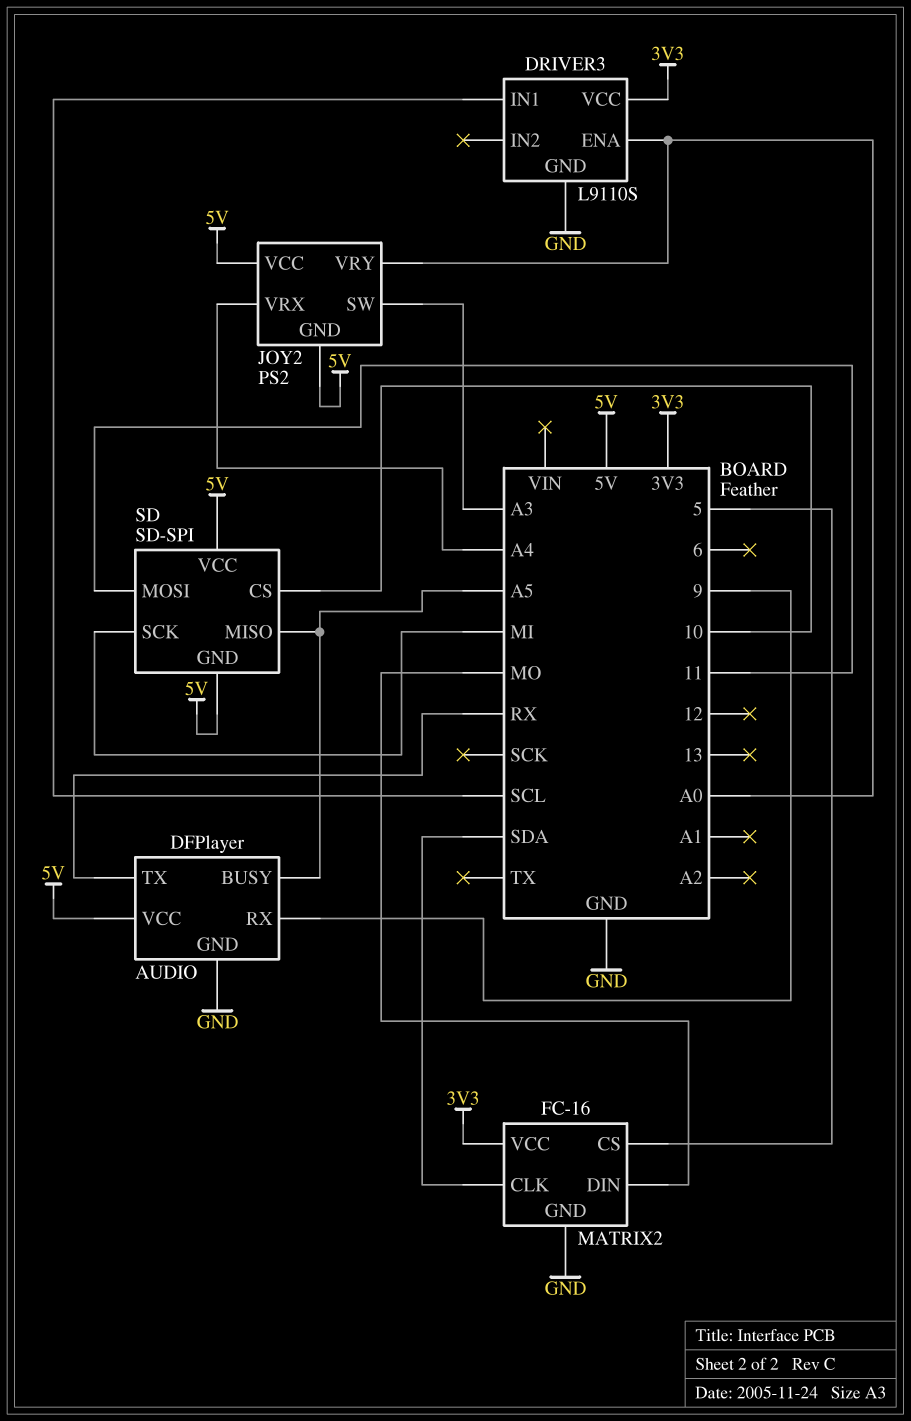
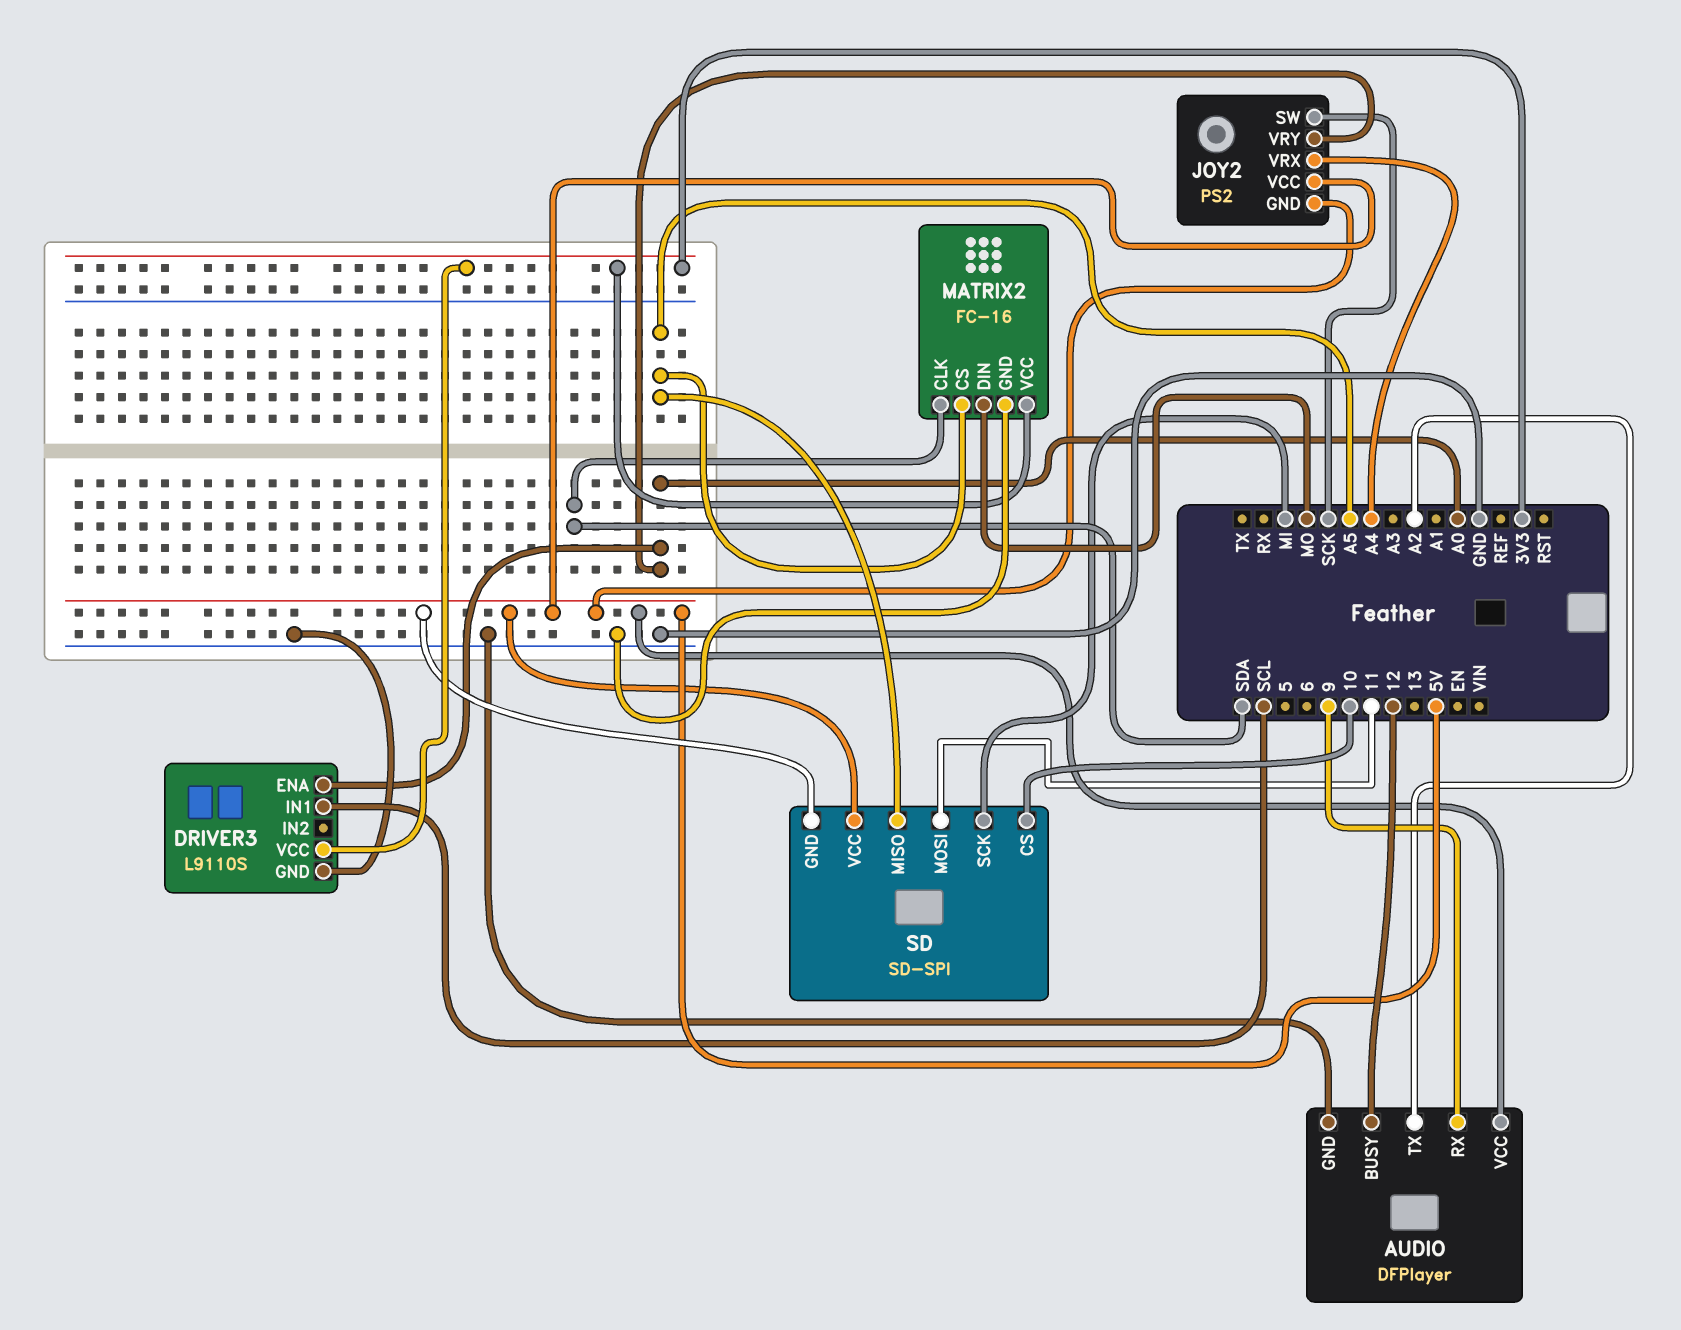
AUDIO pin BUSY: A5 -> 12
AUDIO pin TX: RX -> A2
JOY2 pin SW: A3 -> SCK
MATRIX2 pin CS: 5 -> A5

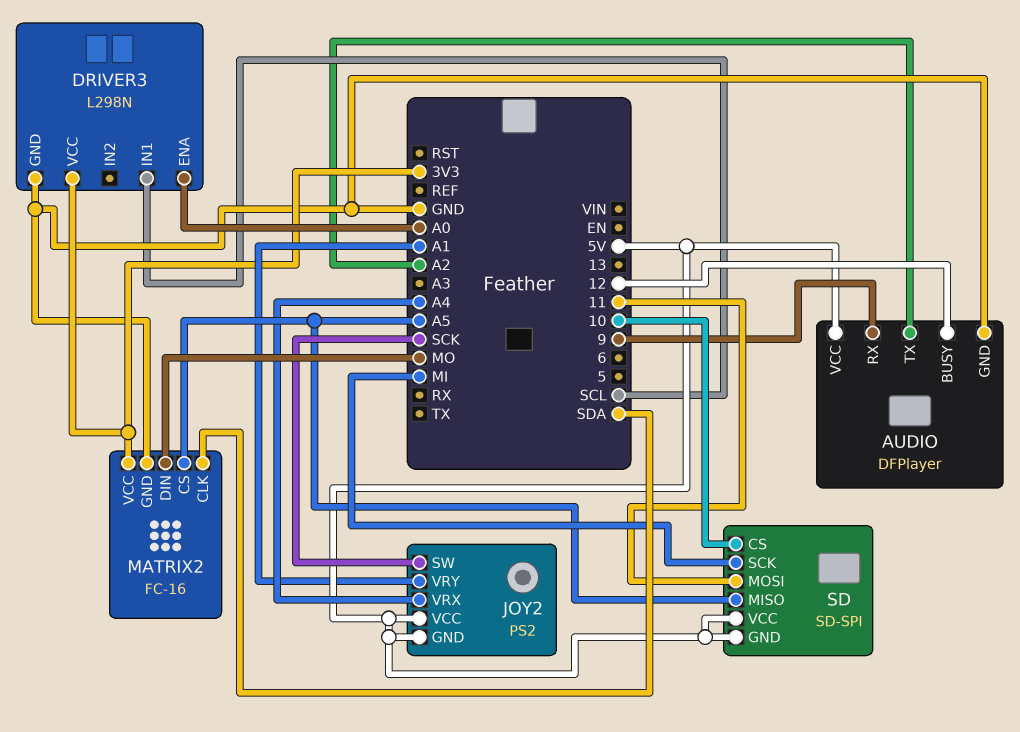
DRIVER3: L9110S -> L298N
JOY2 pin VRY: A0 -> A1

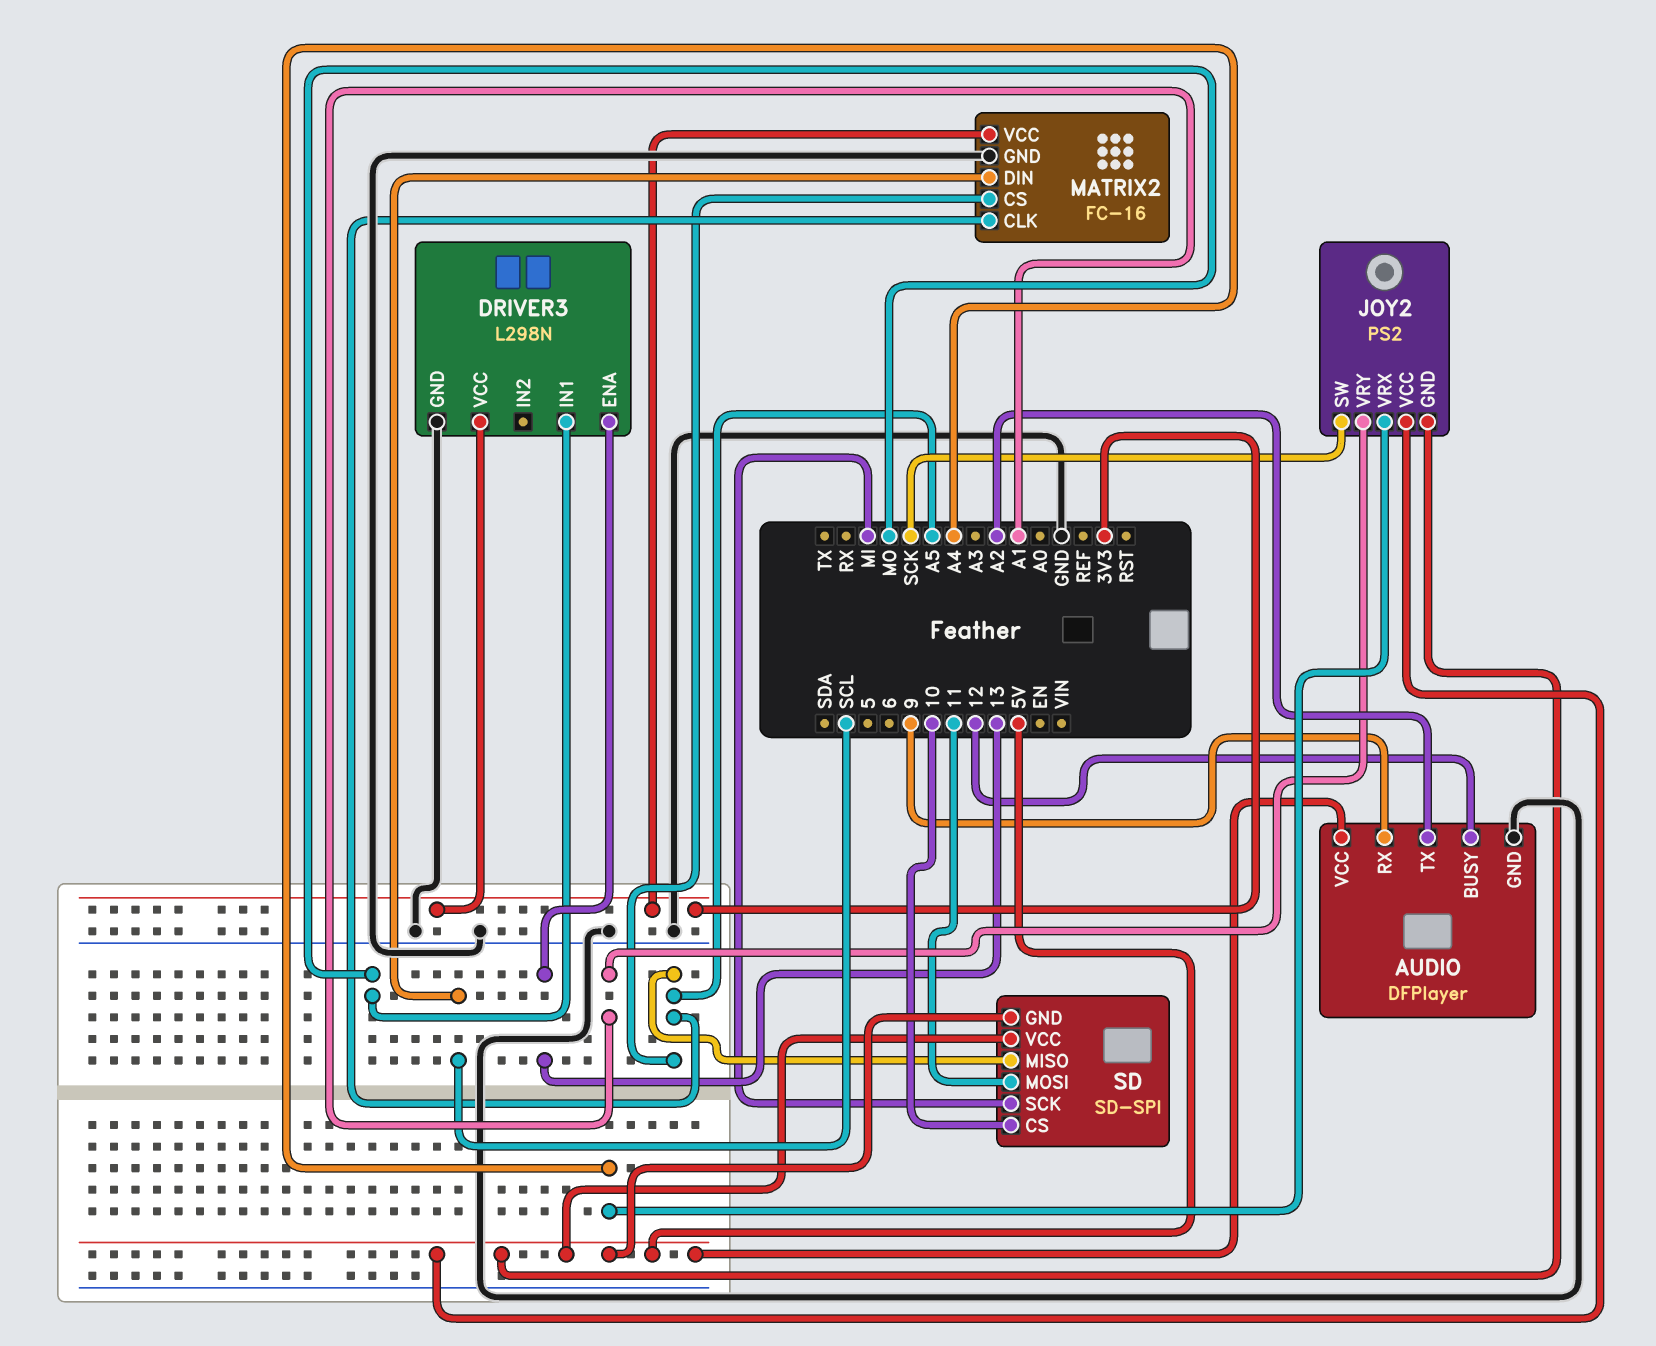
DRIVER3 pin ENA: A0 -> 13
DRIVER3 pin IN1: SCL -> MO
MATRIX2 pin CLK: SDA -> A5
MATRIX2 pin DIN: MO -> SCL

